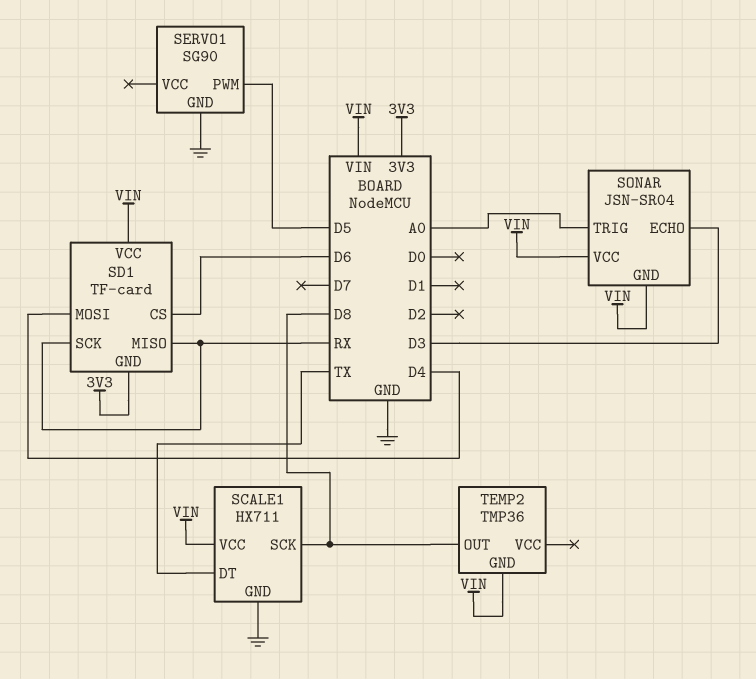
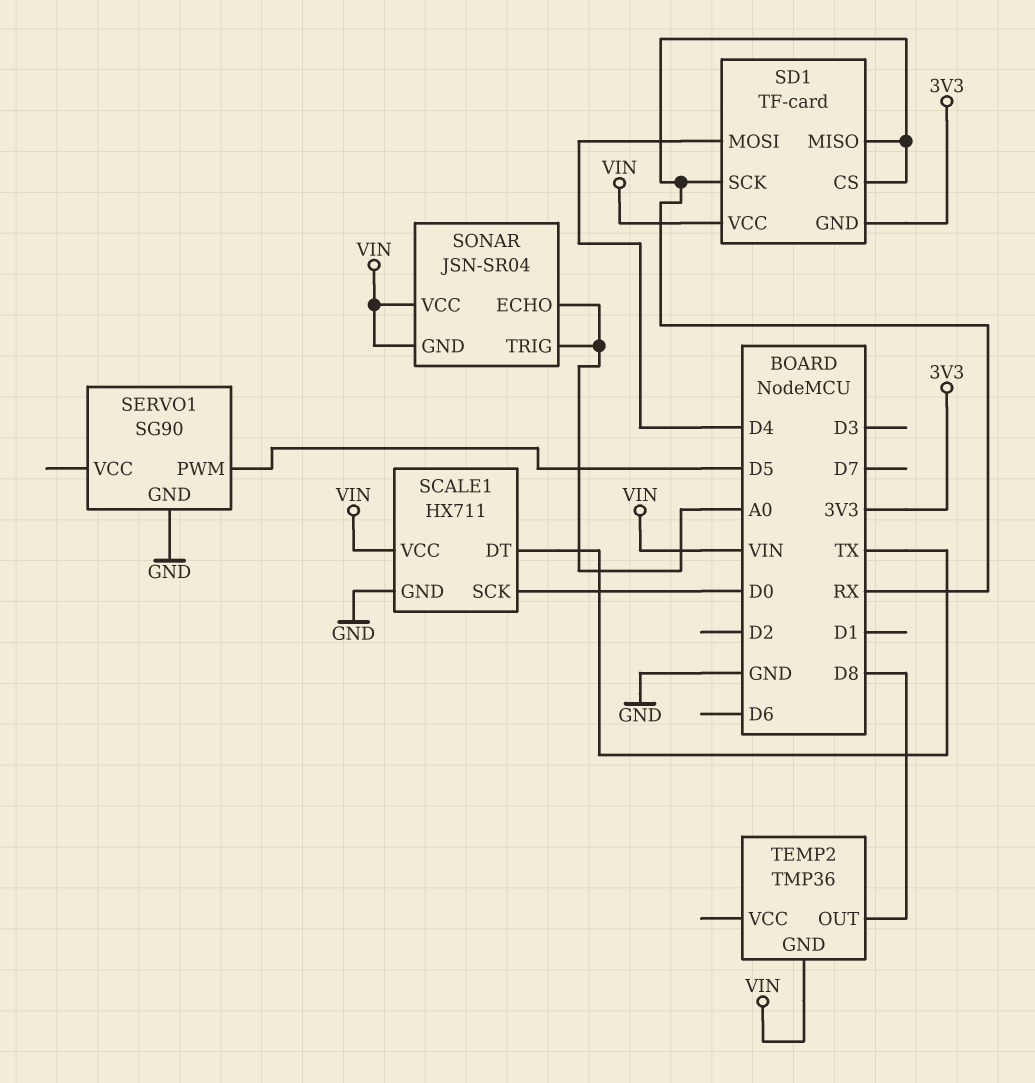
SCALE1 pin SCK: D8 -> D0
SD1 pin CS: D6 -> RX
SONAR pin ECHO: D3 -> A0

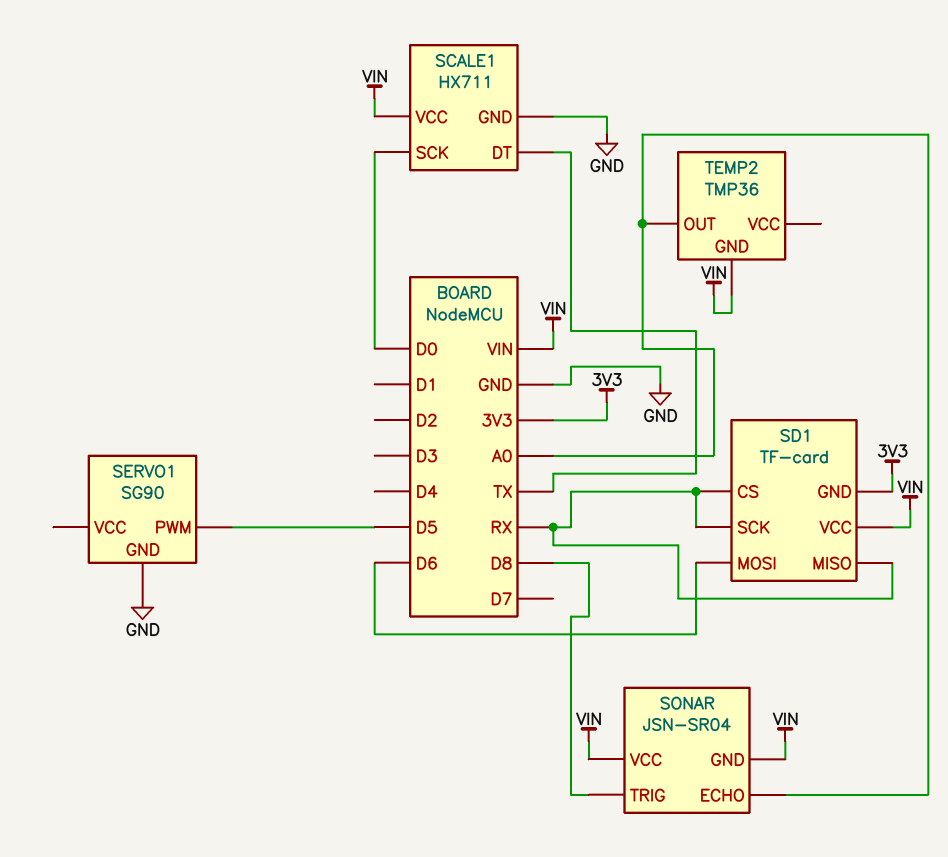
SD1 pin MOSI: D4 -> D6
SONAR pin TRIG: A0 -> D8
TEMP2 pin OUT: D8 -> A0

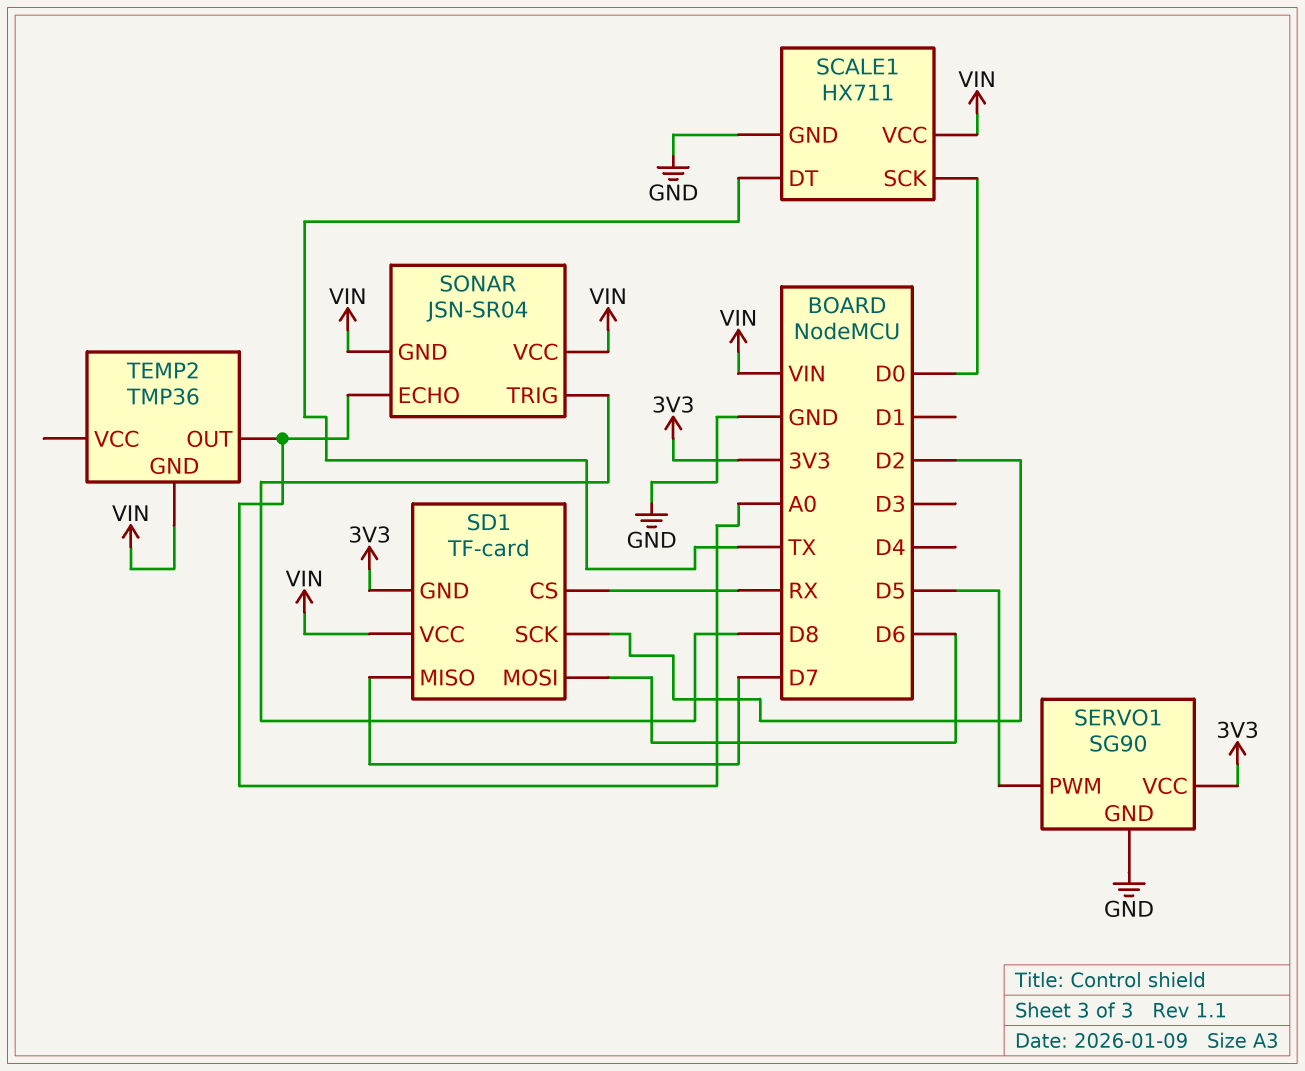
SD1 pin MISO: RX -> D7
SD1 pin SCK: RX -> D2
SERVO1 pin VCC: none -> 3V3

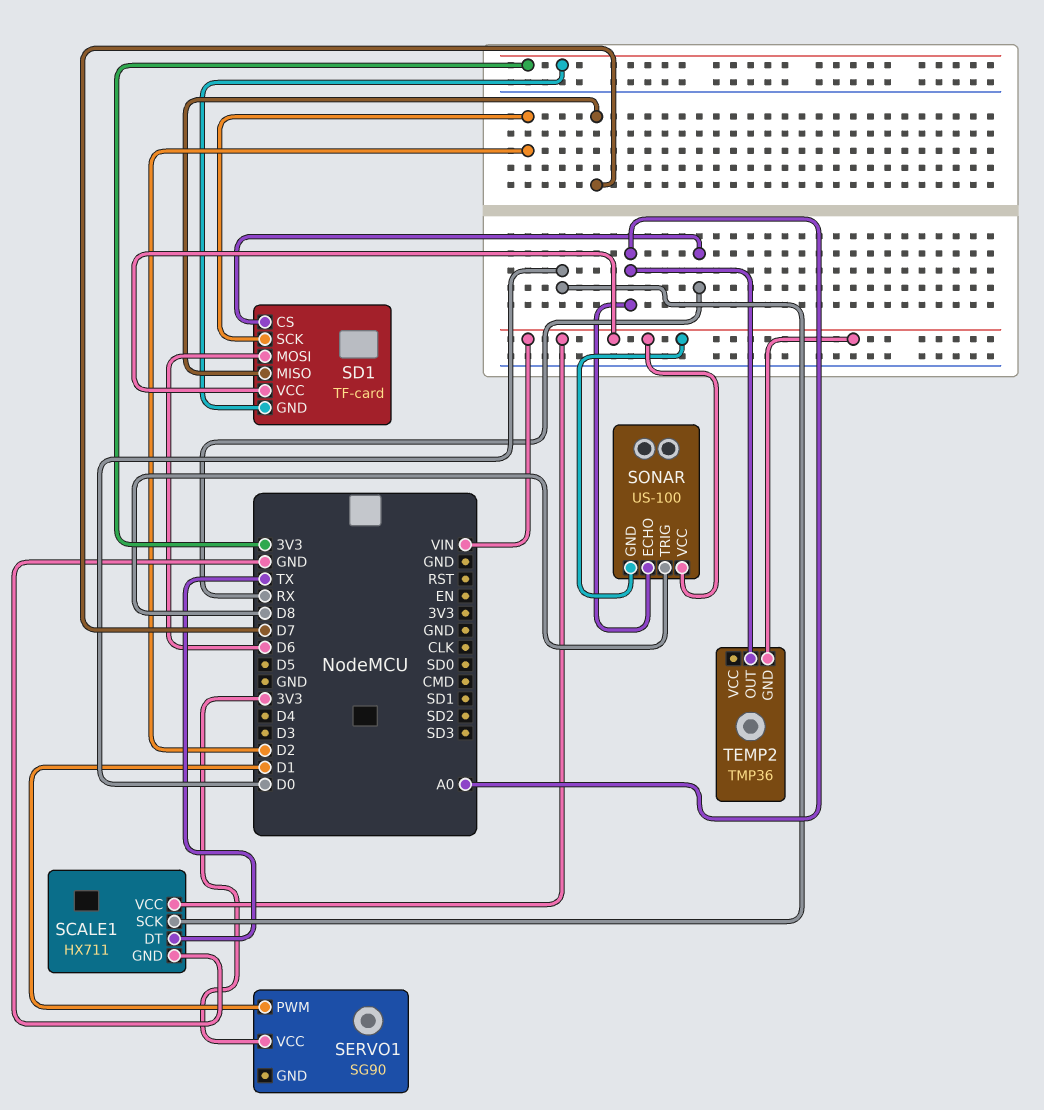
SERVO1 pin GND: GND -> none
SERVO1 pin PWM: D5 -> D1
SONAR: JSN-SR04 -> US-100

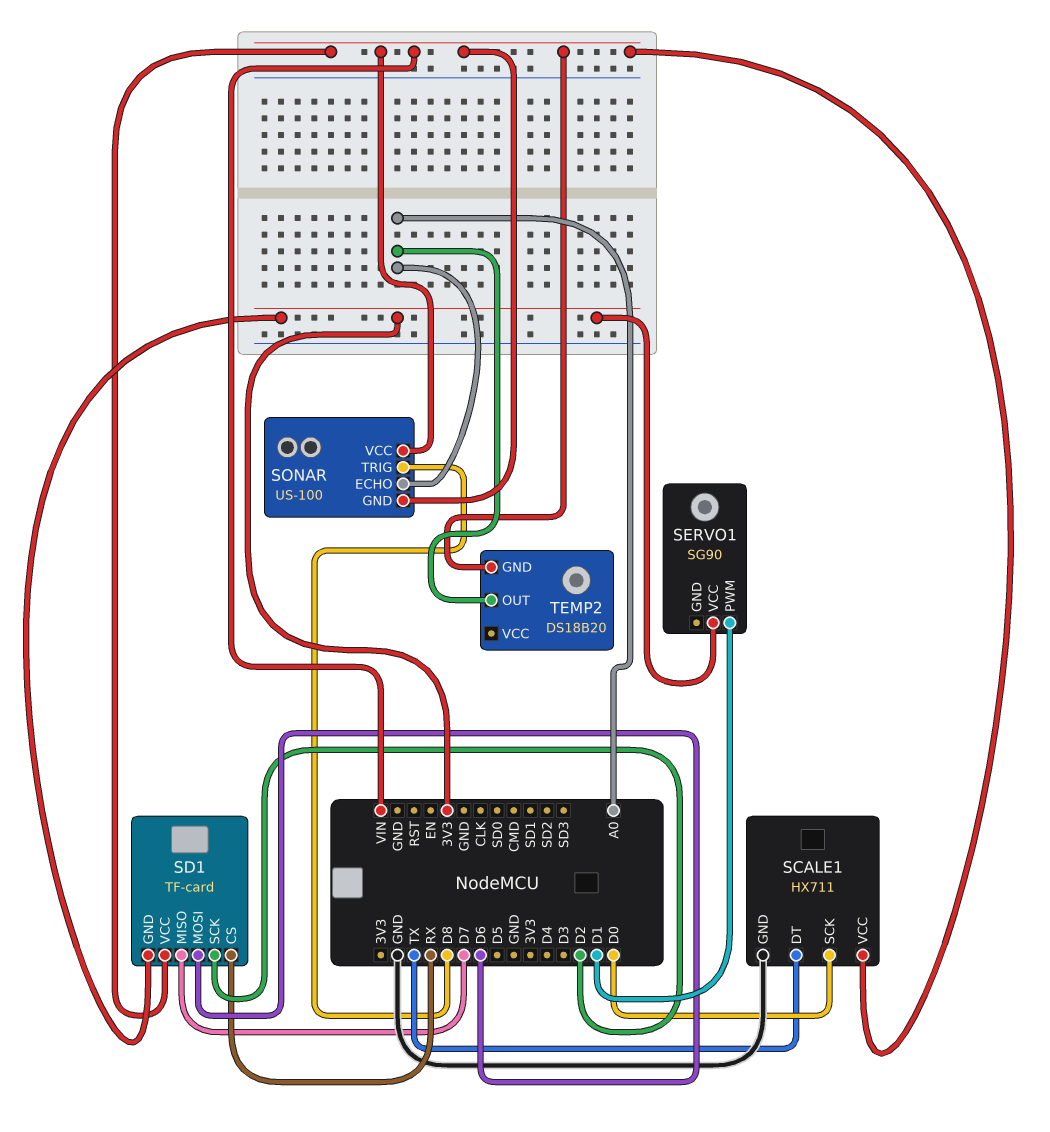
TEMP2: TMP36 -> DS18B20

